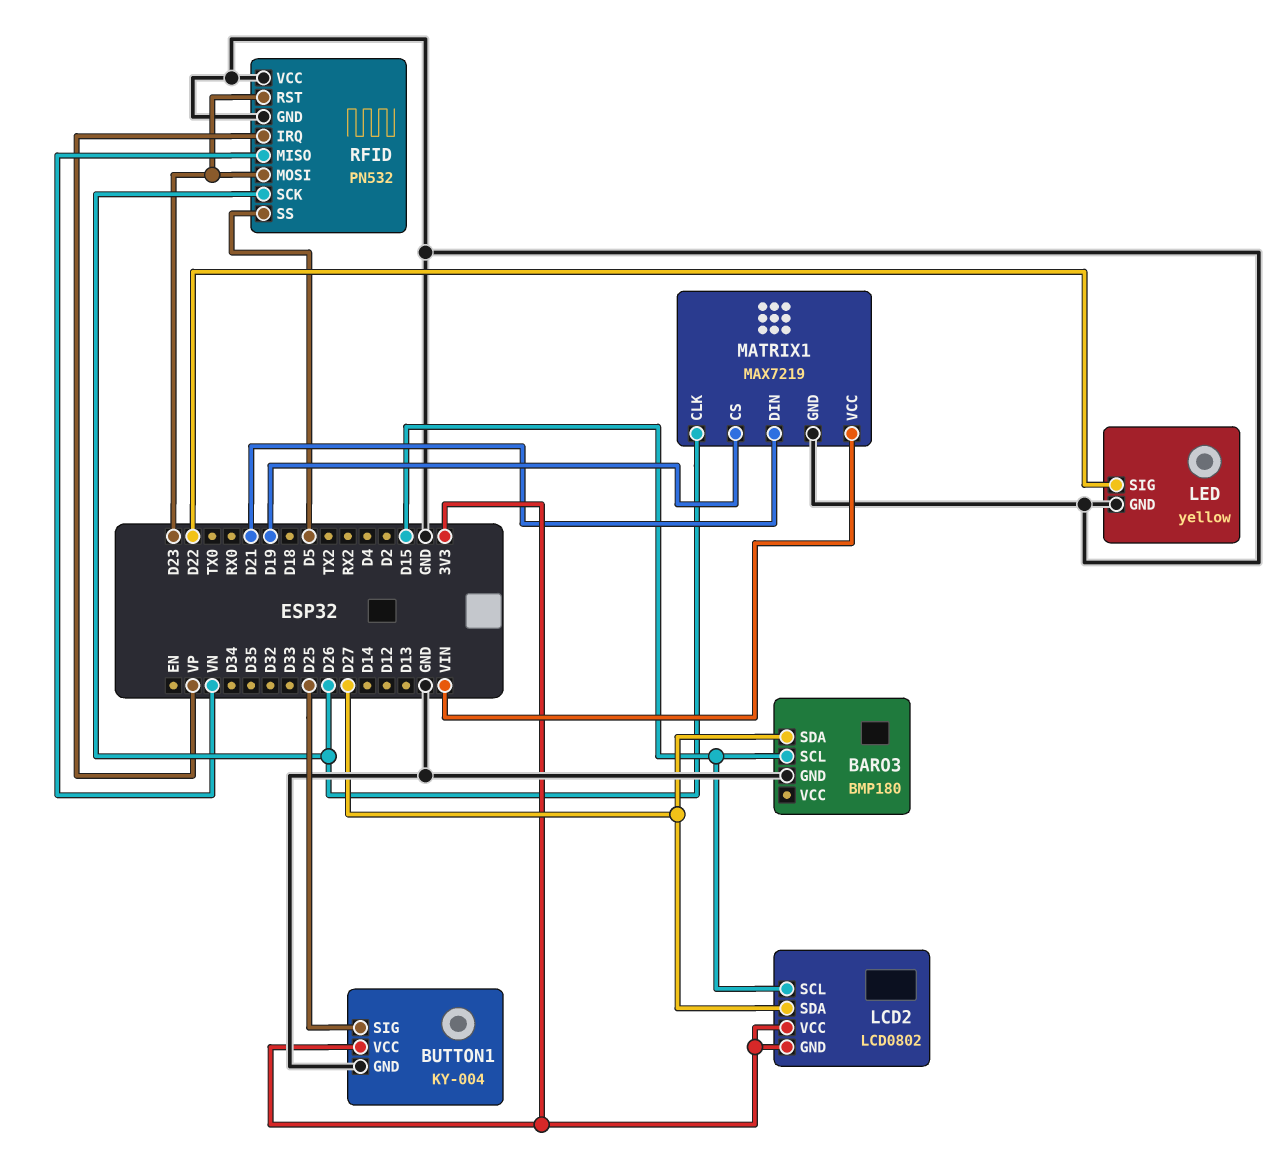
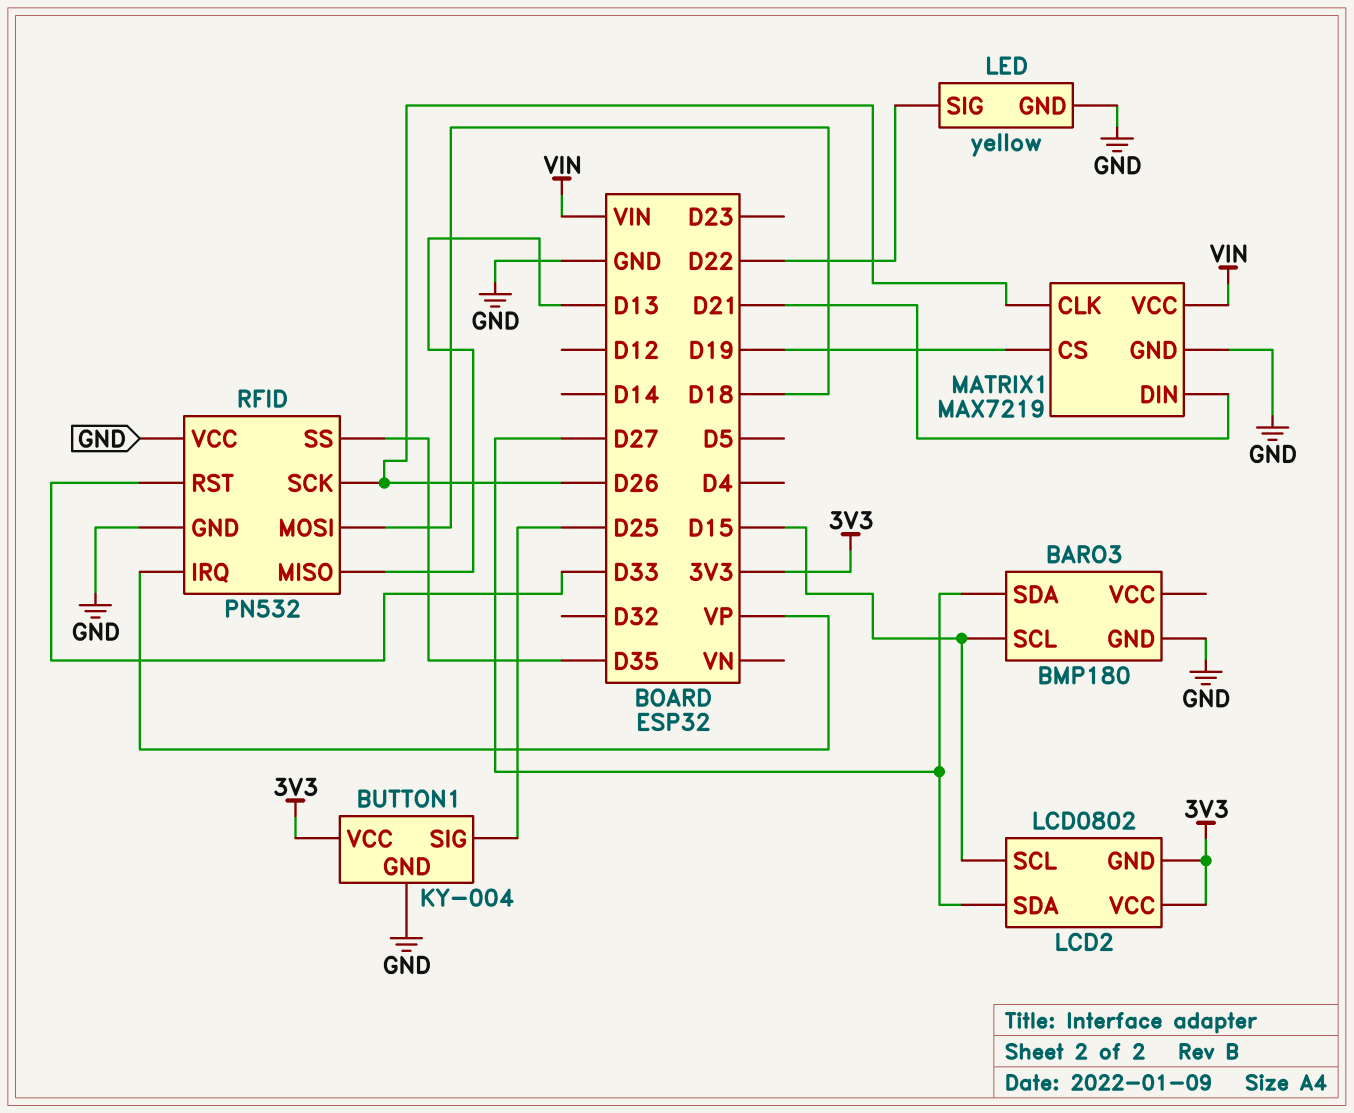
RFID pin MISO: VN -> D13
RFID pin MOSI: D23 -> D18
RFID pin RST: D23 -> D33
RFID pin SS: D5 -> D35

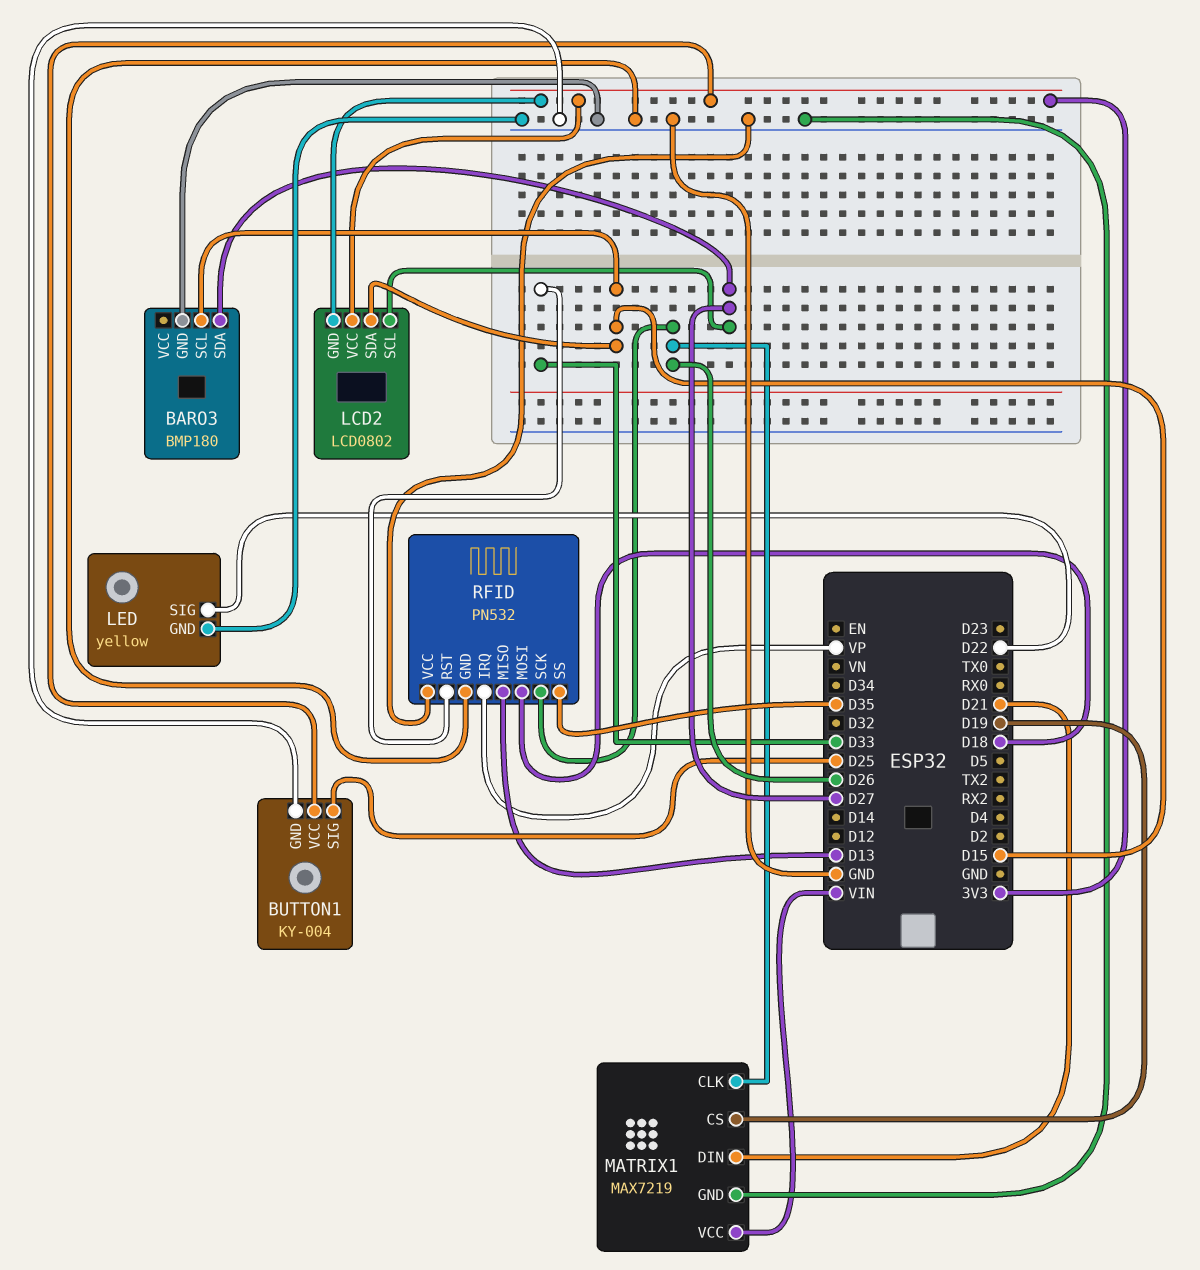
LCD2 pin SCL: D15 -> D27
LCD2 pin SDA: D27 -> D15

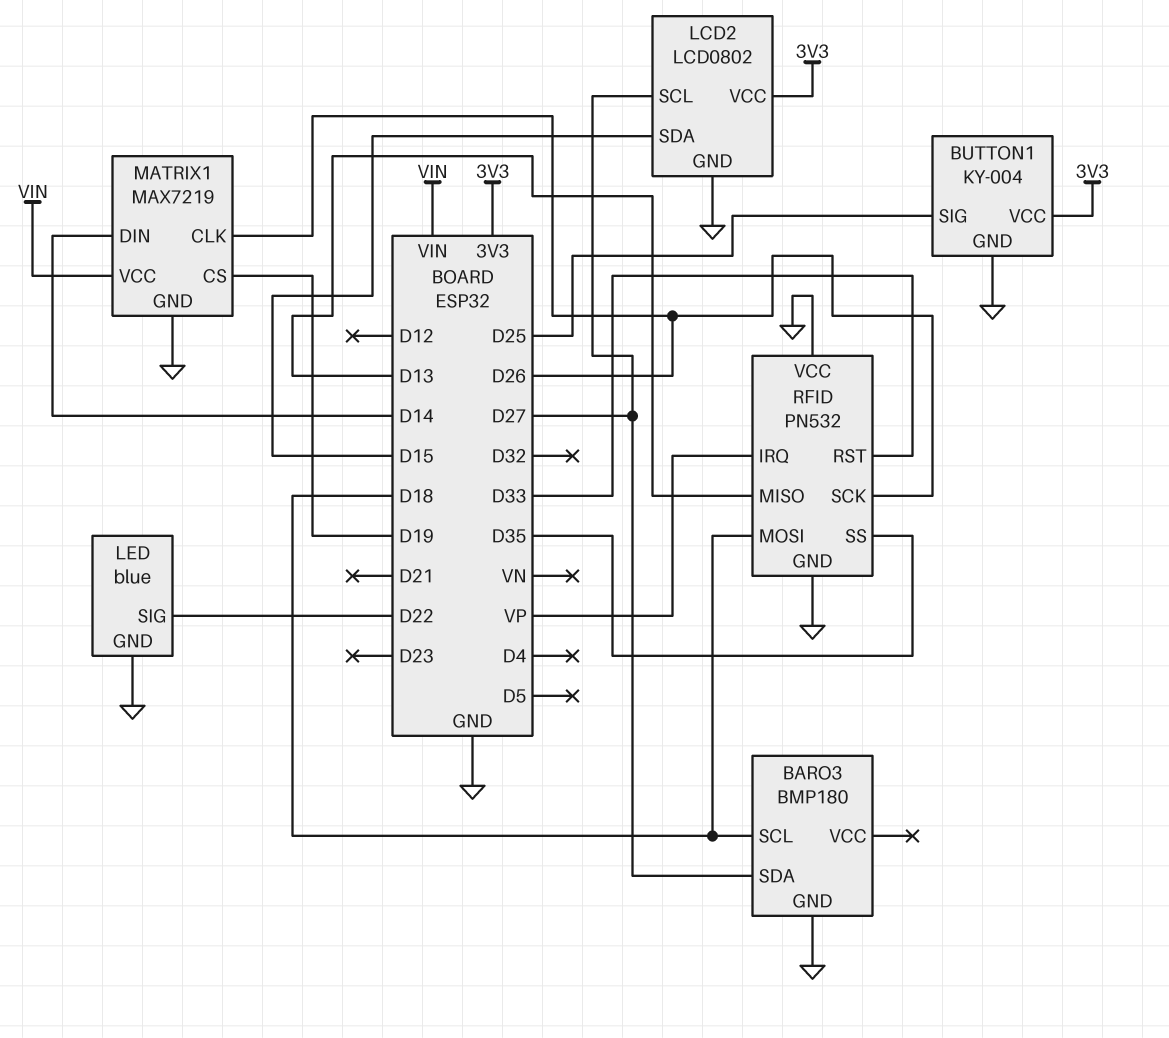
BARO3 pin SCL: D15 -> D18
LCD2 pin GND: 3V3 -> GND
LED: yellow -> blue
MATRIX1 pin DIN: D21 -> D14

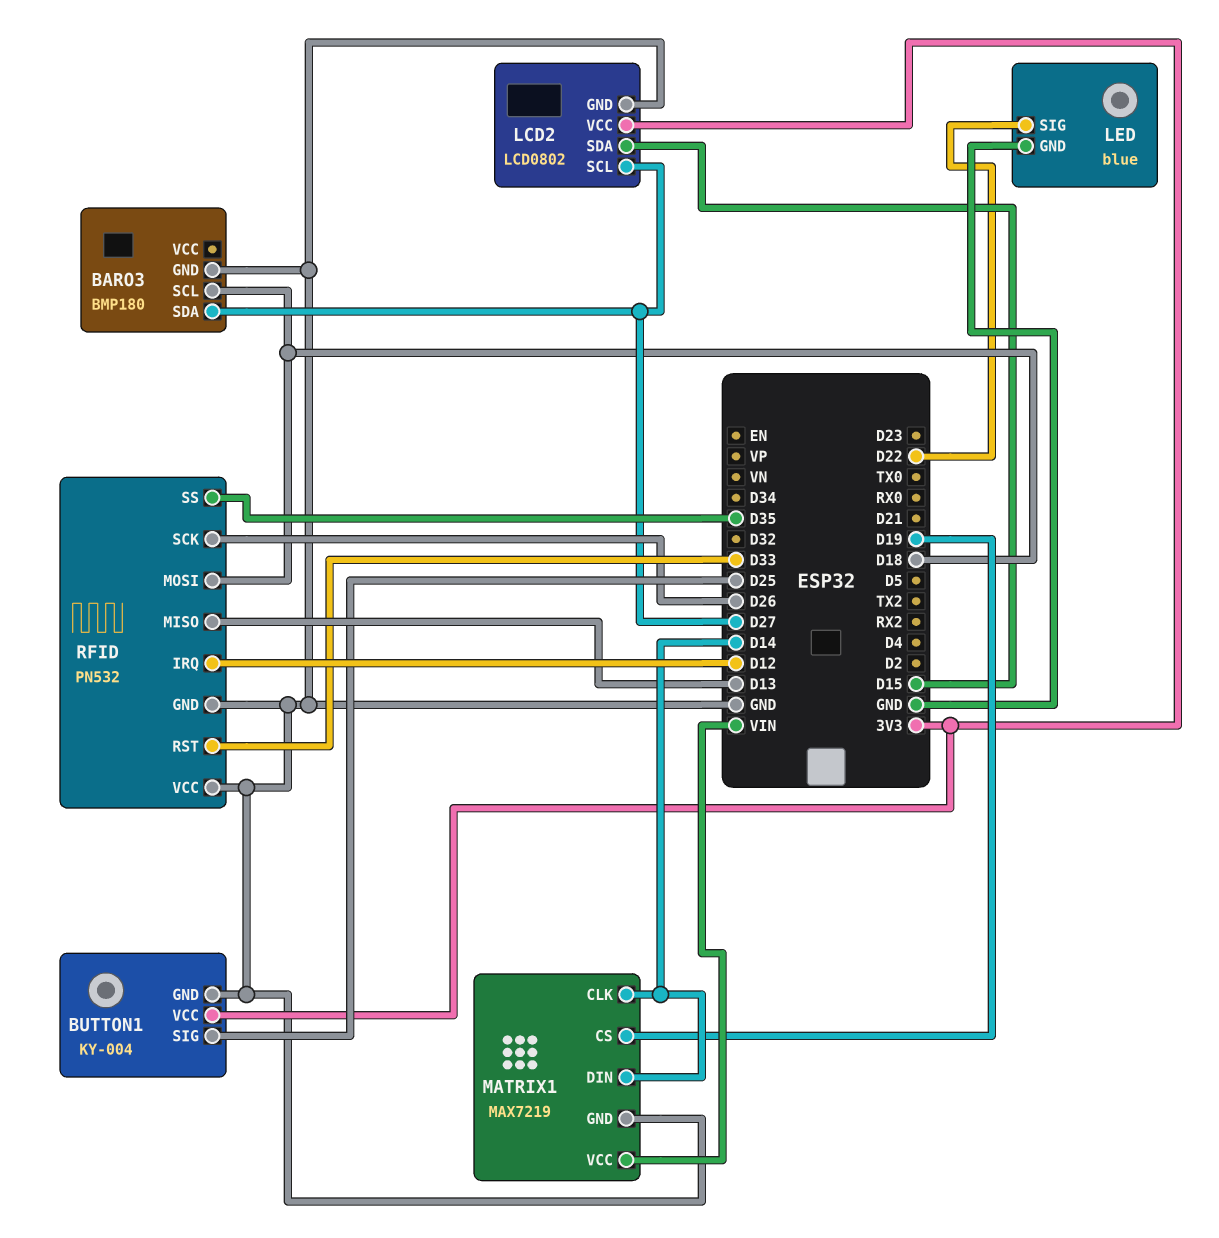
MATRIX1 pin CLK: D26 -> D14
RFID pin IRQ: VP -> D12

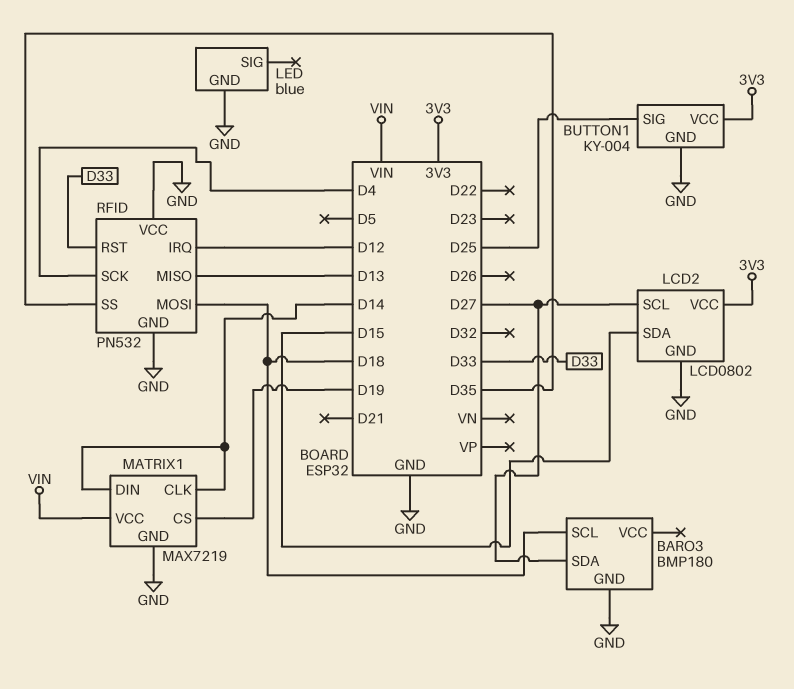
LED pin SIG: D22 -> none
RFID pin SCK: D26 -> D4

